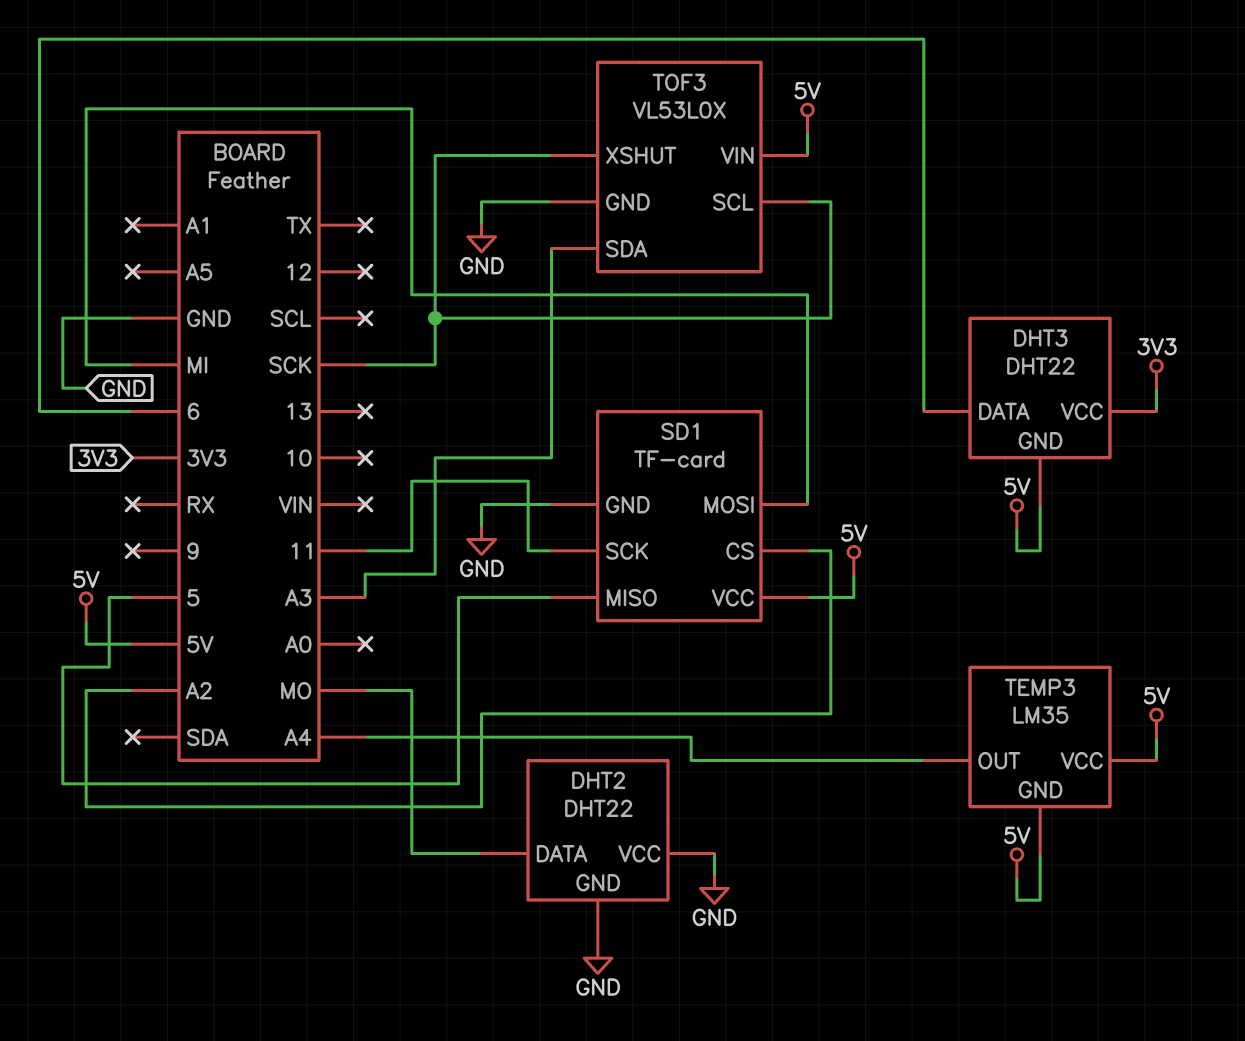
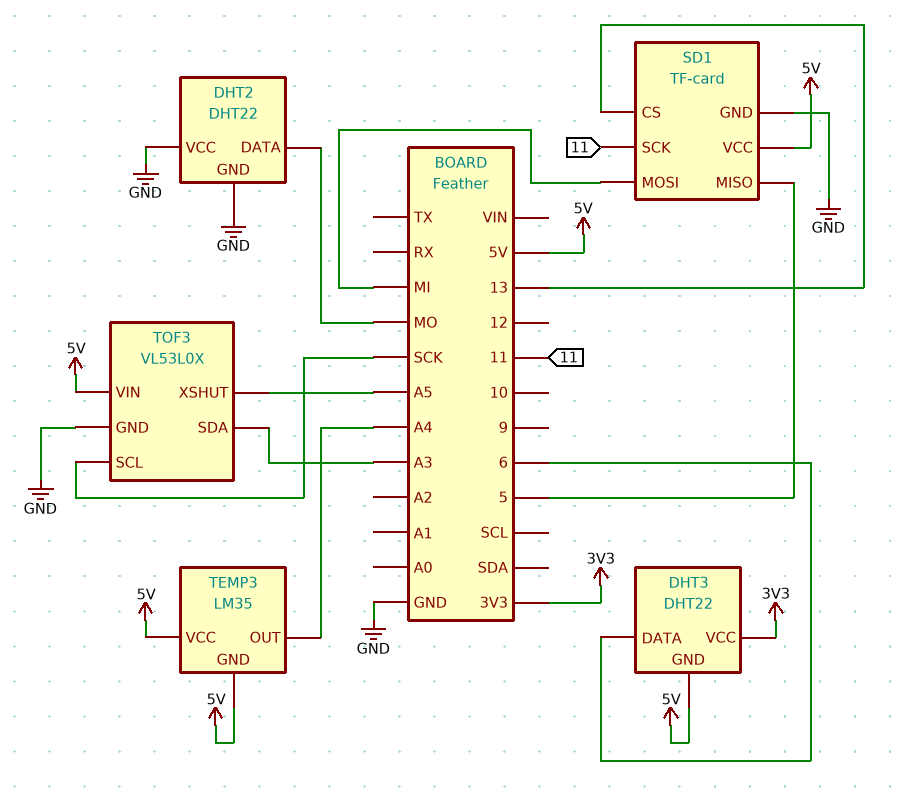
SD1 pin CS: A2 -> 13
TOF3 pin XSHUT: SCK -> A5

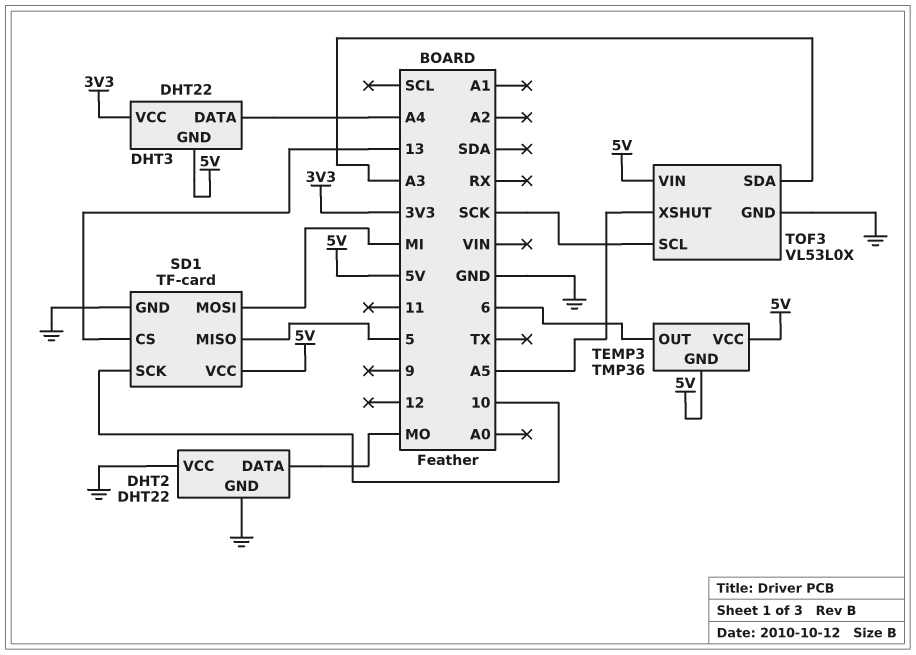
DHT3 pin DATA: 6 -> A4
SD1 pin SCK: 11 -> 10
TEMP3: LM35 -> TMP36
TEMP3 pin OUT: A4 -> 6

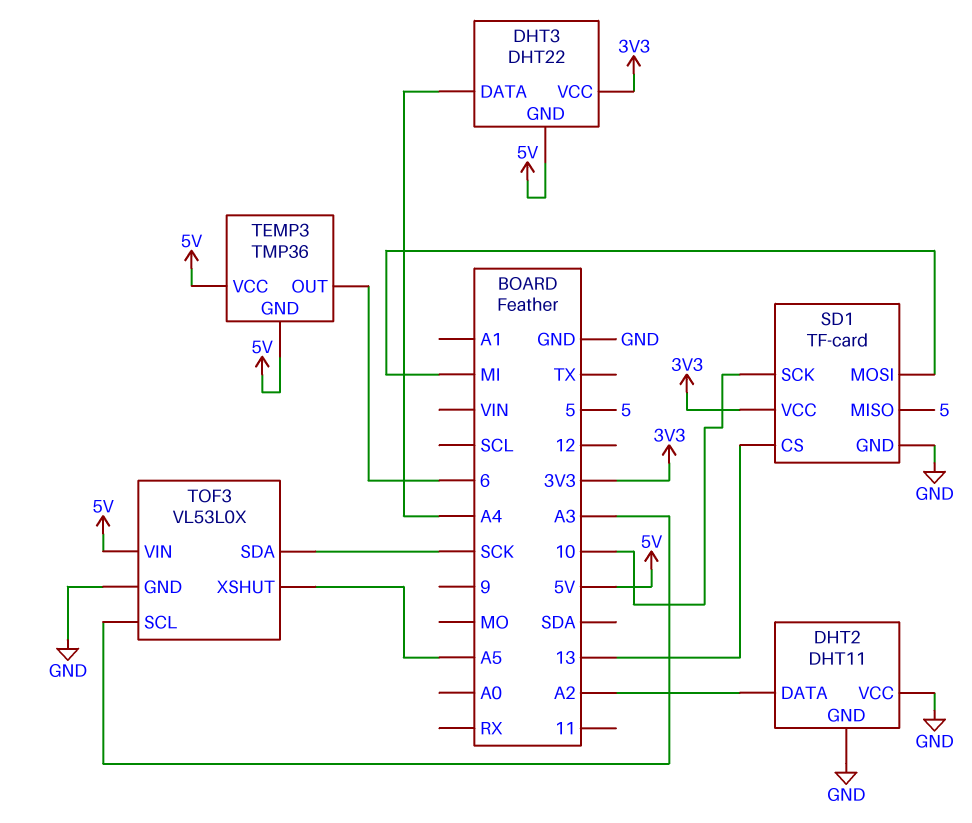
DHT2: DHT22 -> DHT11
DHT2 pin DATA: MO -> A2
SD1 pin VCC: 5V -> 3V3
TOF3 pin SCL: SCK -> A3
TOF3 pin SDA: A3 -> SCK

